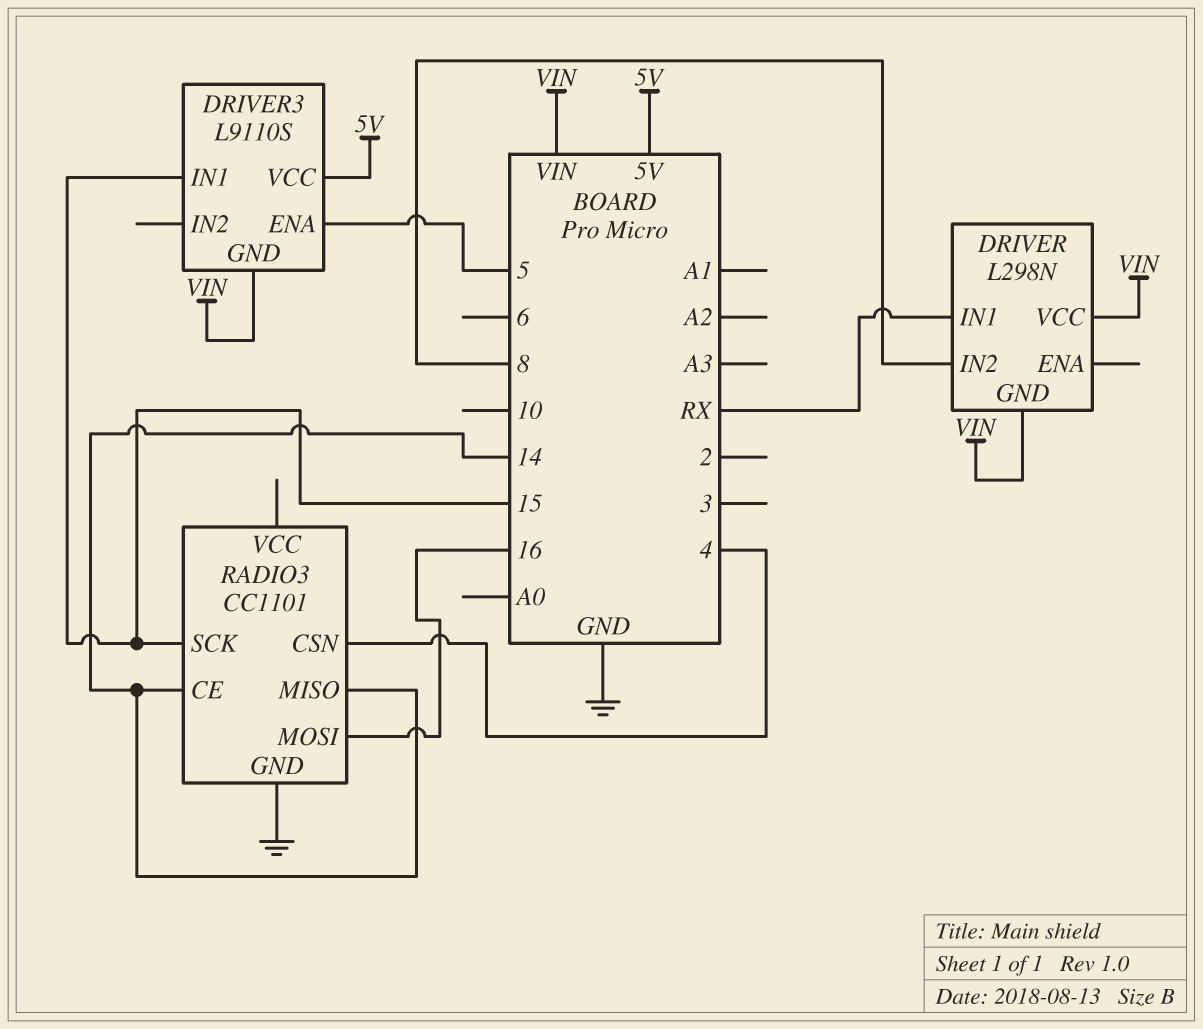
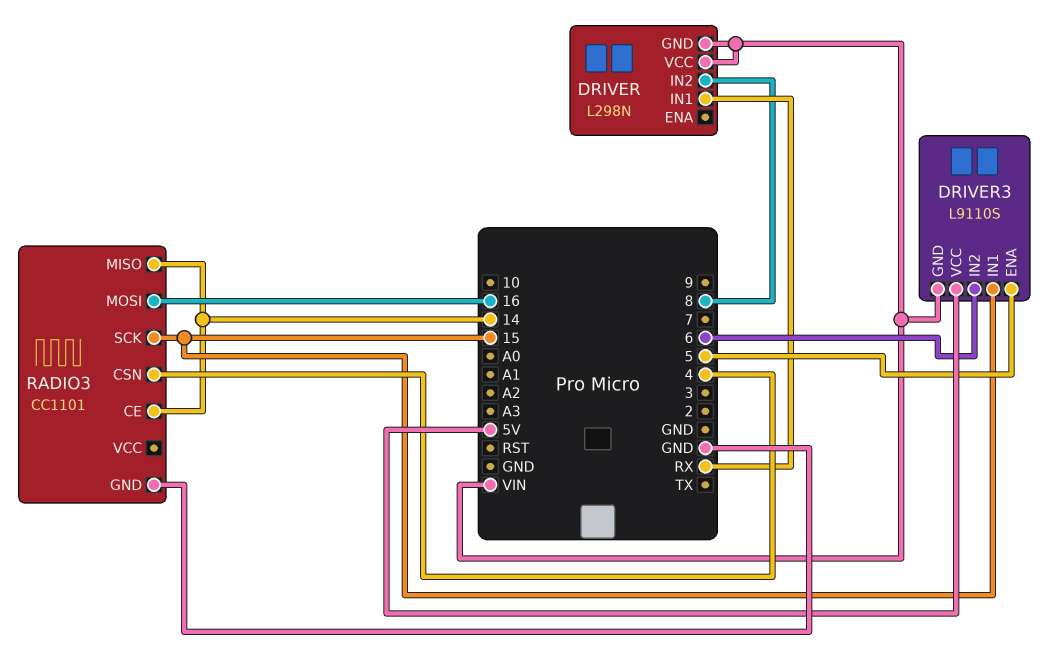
DRIVER3 pin IN2: none -> 6

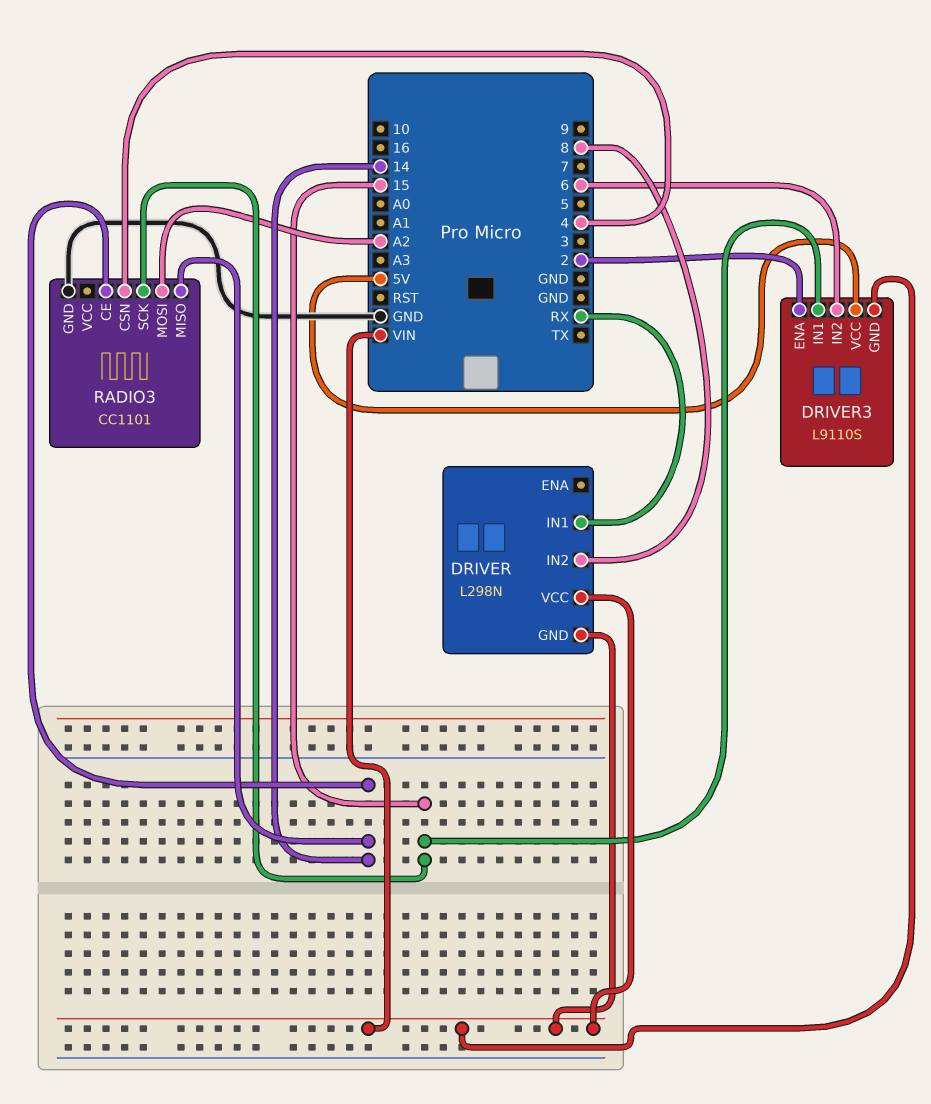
DRIVER3 pin ENA: 5 -> 2
RADIO3 pin MOSI: 16 -> A2

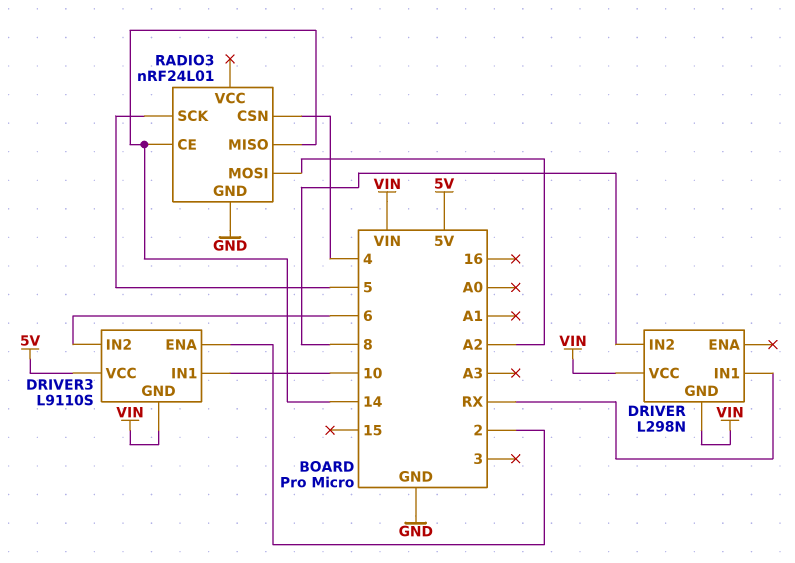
DRIVER3 pin IN1: 15 -> 10
RADIO3: CC1101 -> nRF24L01
RADIO3 pin SCK: 15 -> 5

